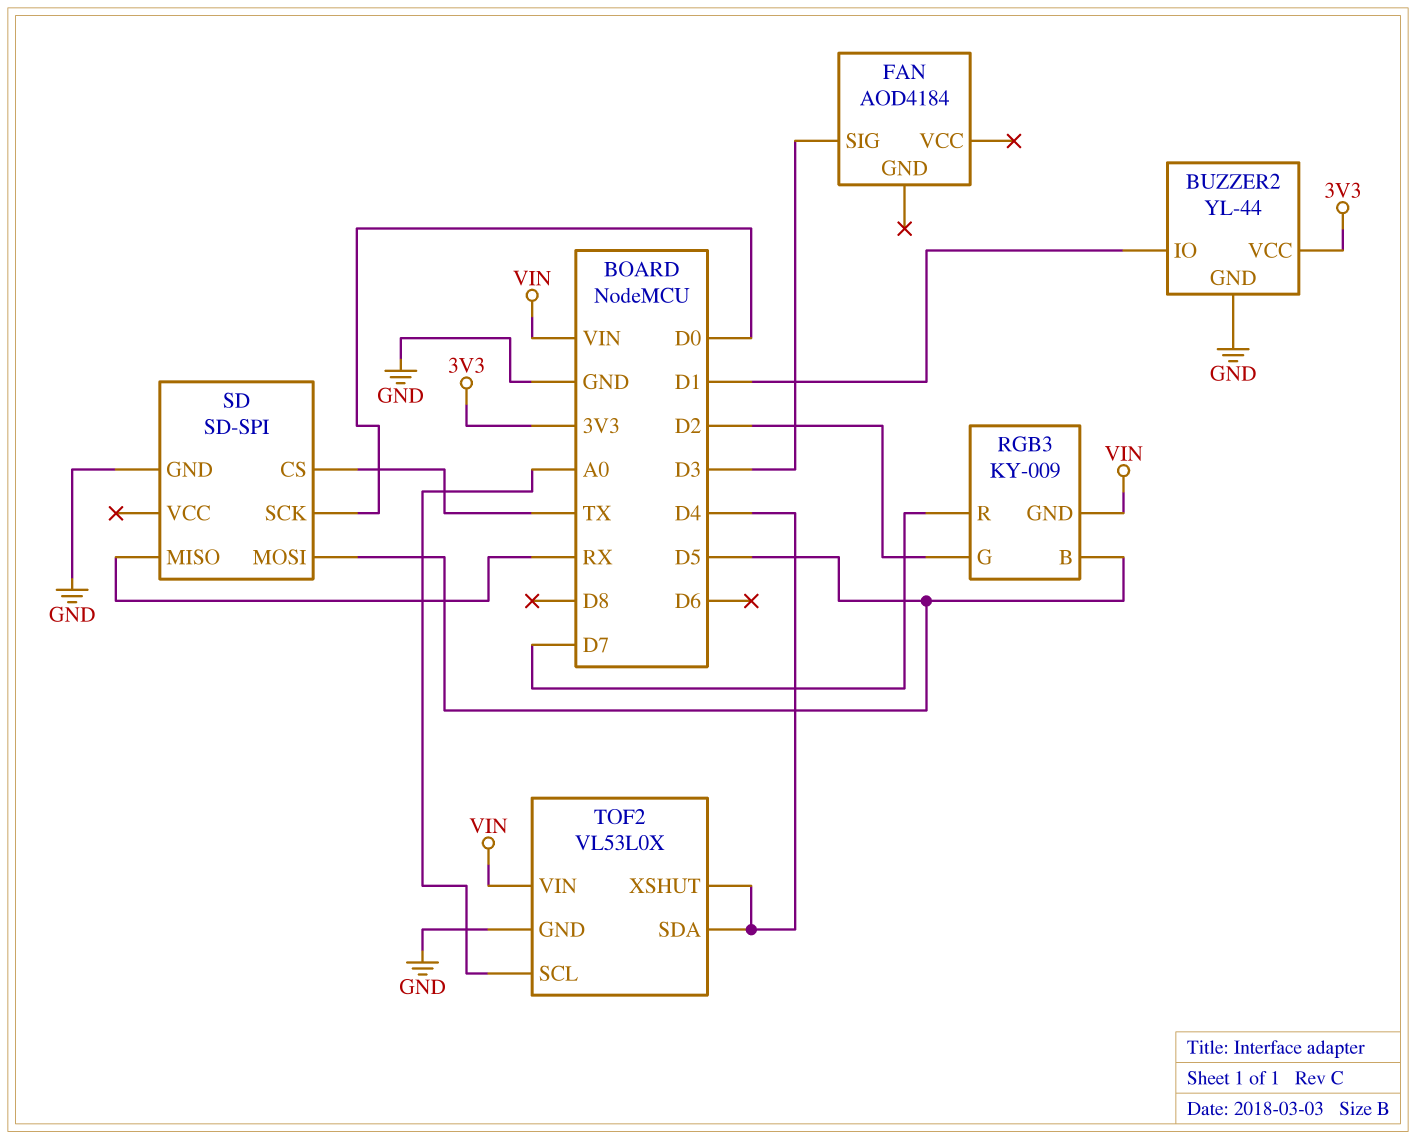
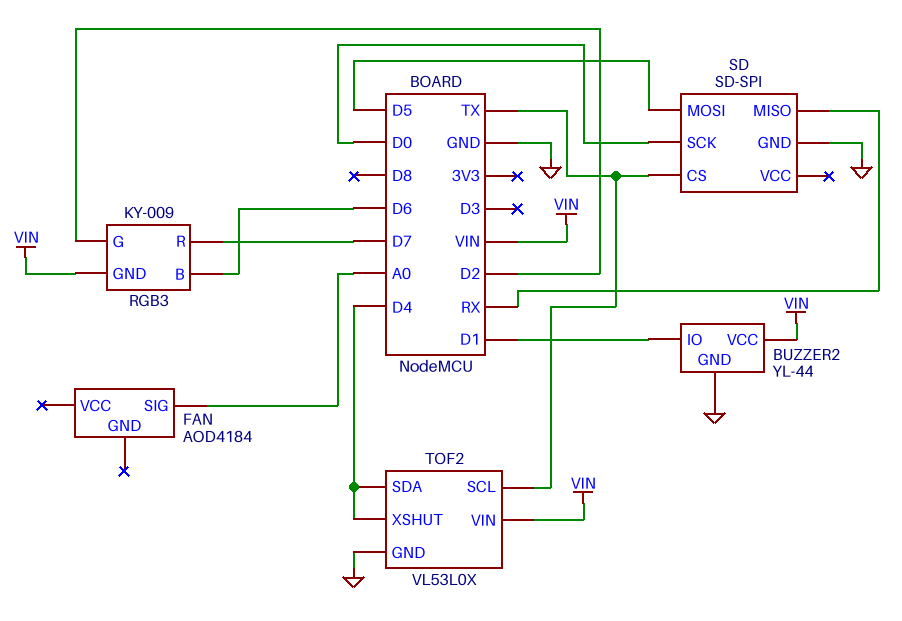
BUZZER2 pin VCC: 3V3 -> VIN
FAN pin SIG: D3 -> A0
RGB3 pin B: D5 -> D6
TOF2 pin SCL: A0 -> TX

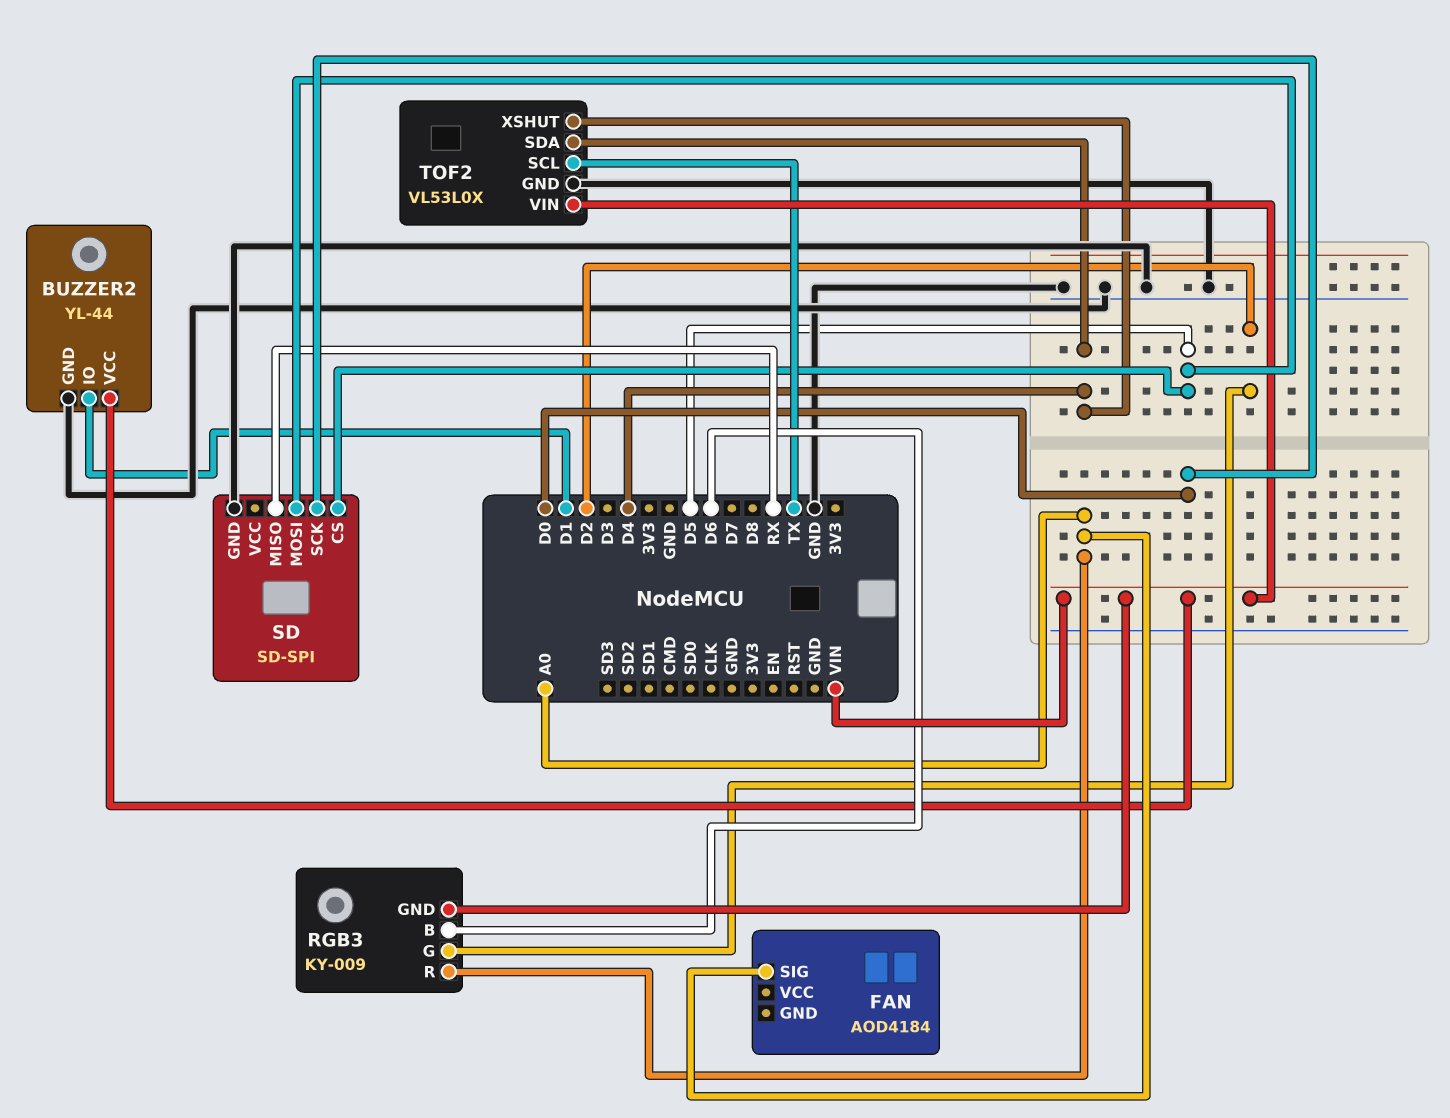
RGB3 pin R: D7 -> A0
SD pin CS: TX -> D5

